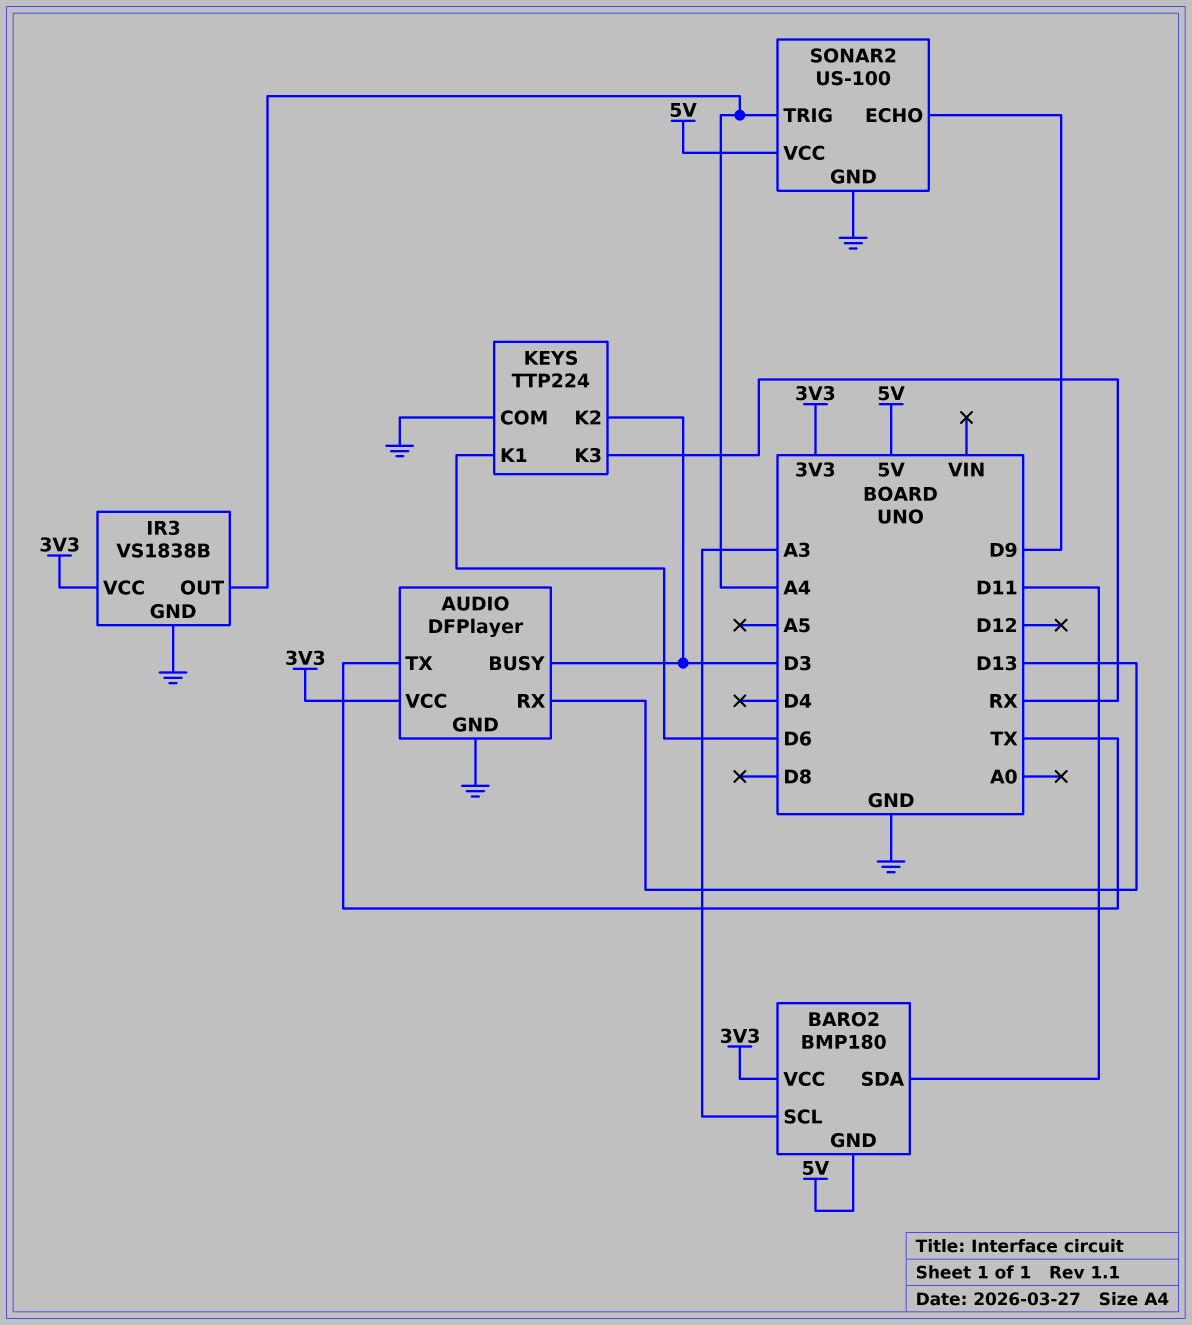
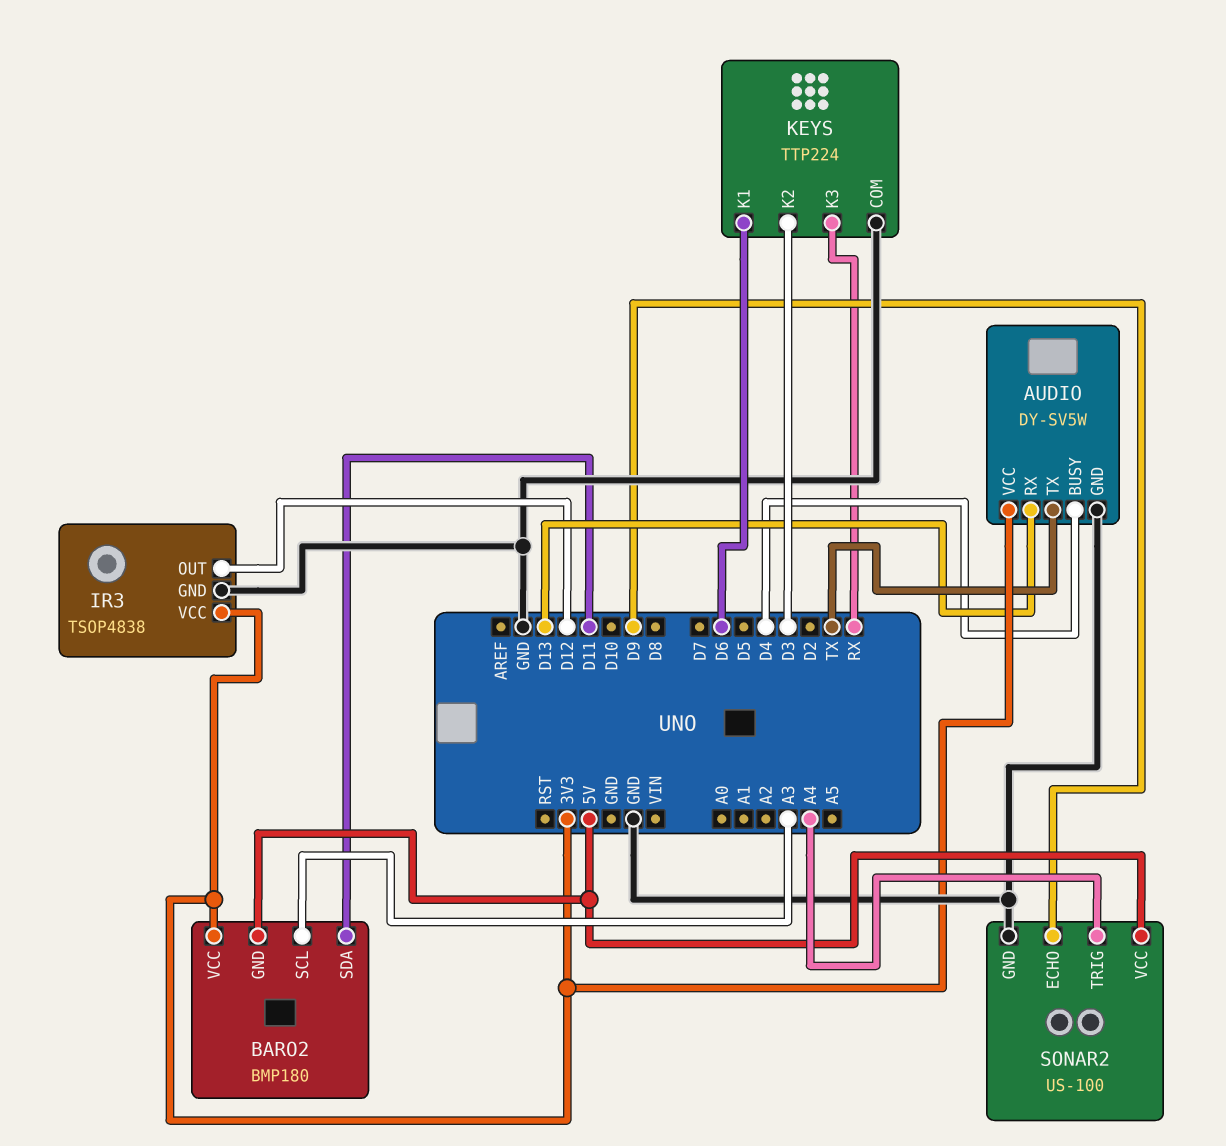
AUDIO: DFPlayer -> DY-SV5W
AUDIO pin BUSY: D3 -> D4
IR3: VS1838B -> TSOP4838
IR3 pin OUT: A4 -> D12

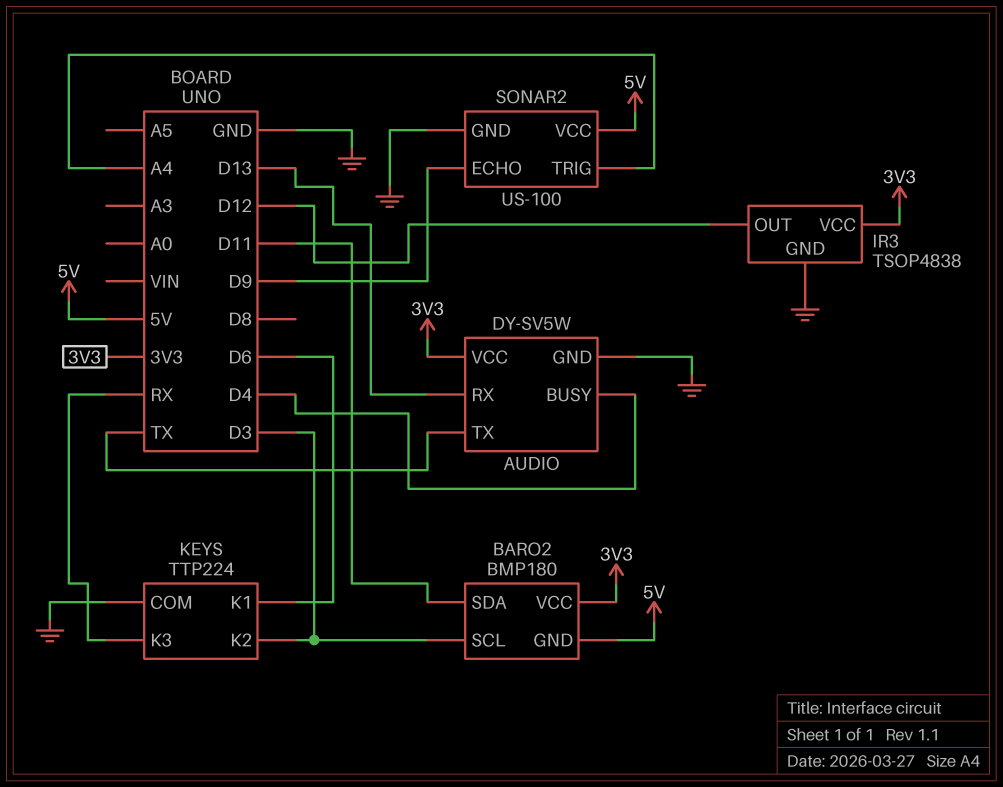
BARO2 pin SCL: A3 -> D3

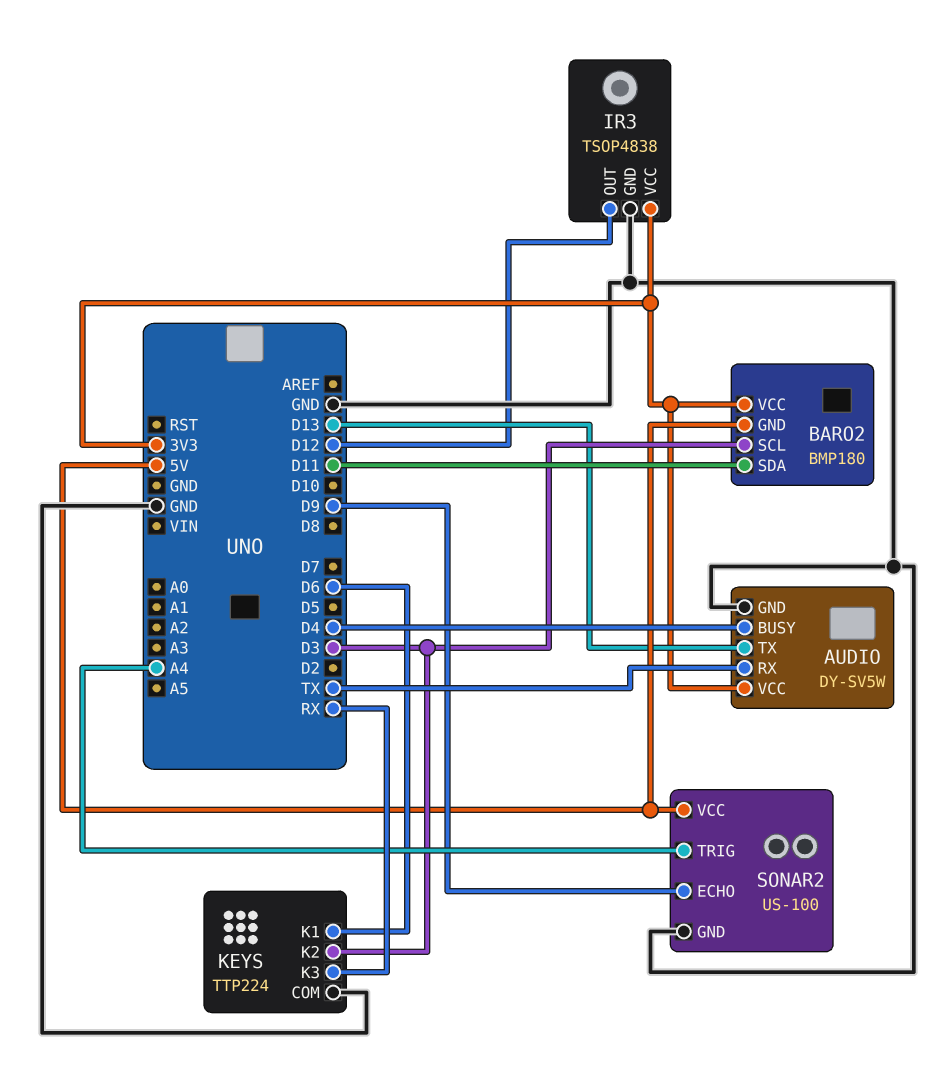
AUDIO pin RX: D13 -> TX
AUDIO pin TX: TX -> D13

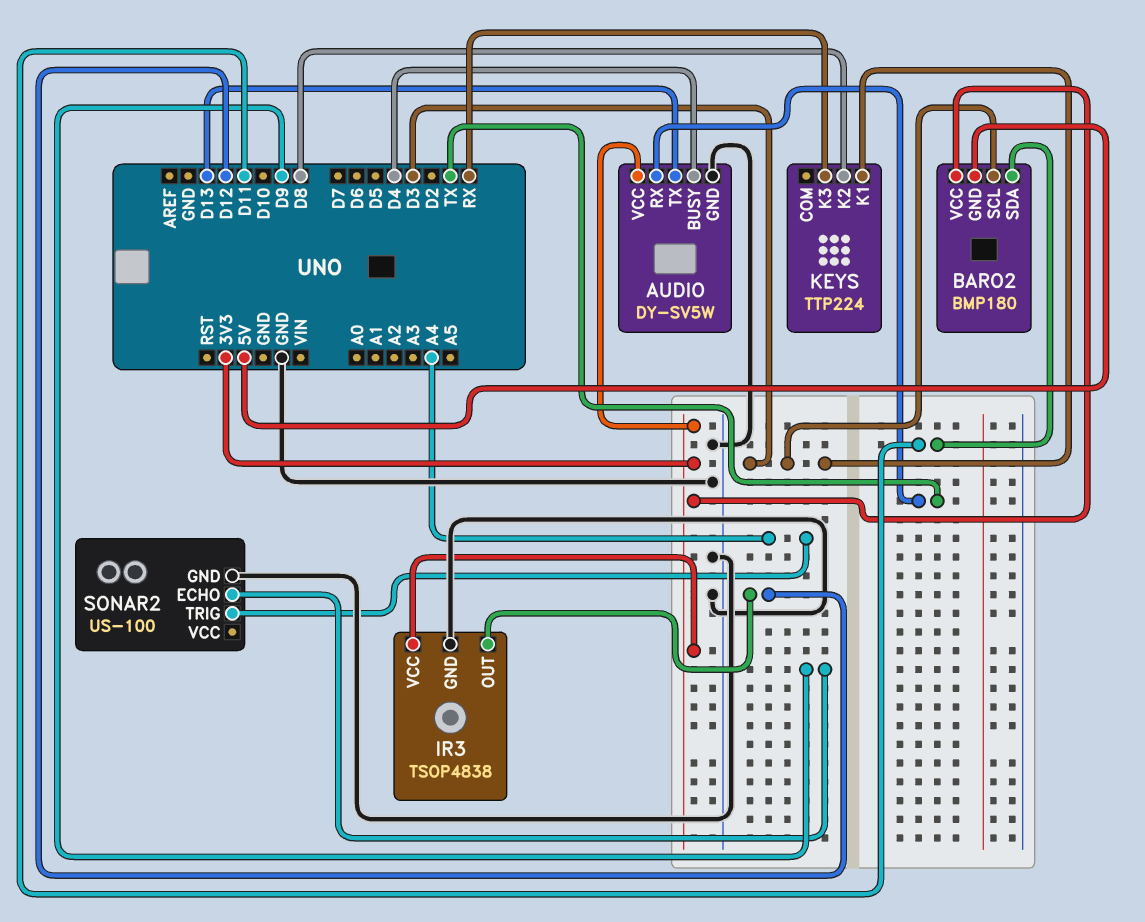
KEYS pin COM: GND -> none
KEYS pin K1: D6 -> D3
KEYS pin K2: D3 -> D8
SONAR2 pin VCC: 5V -> none

